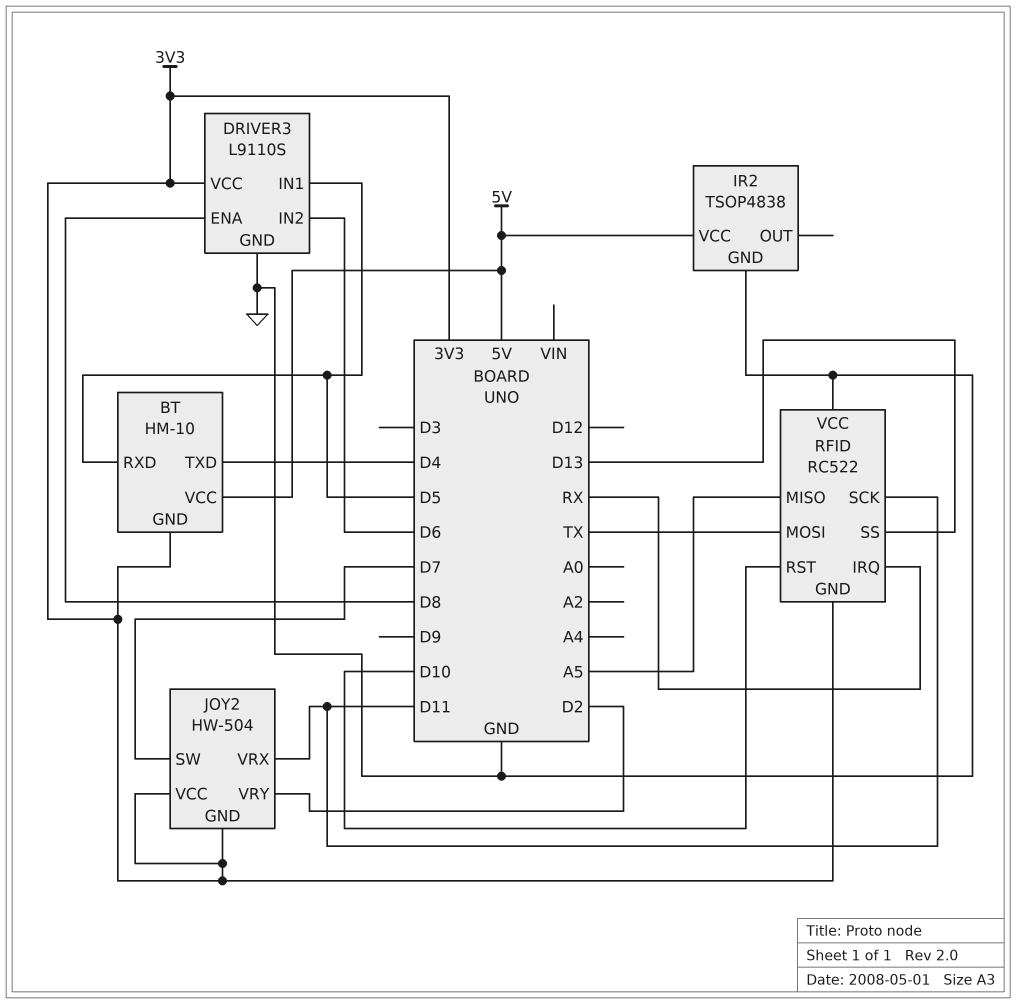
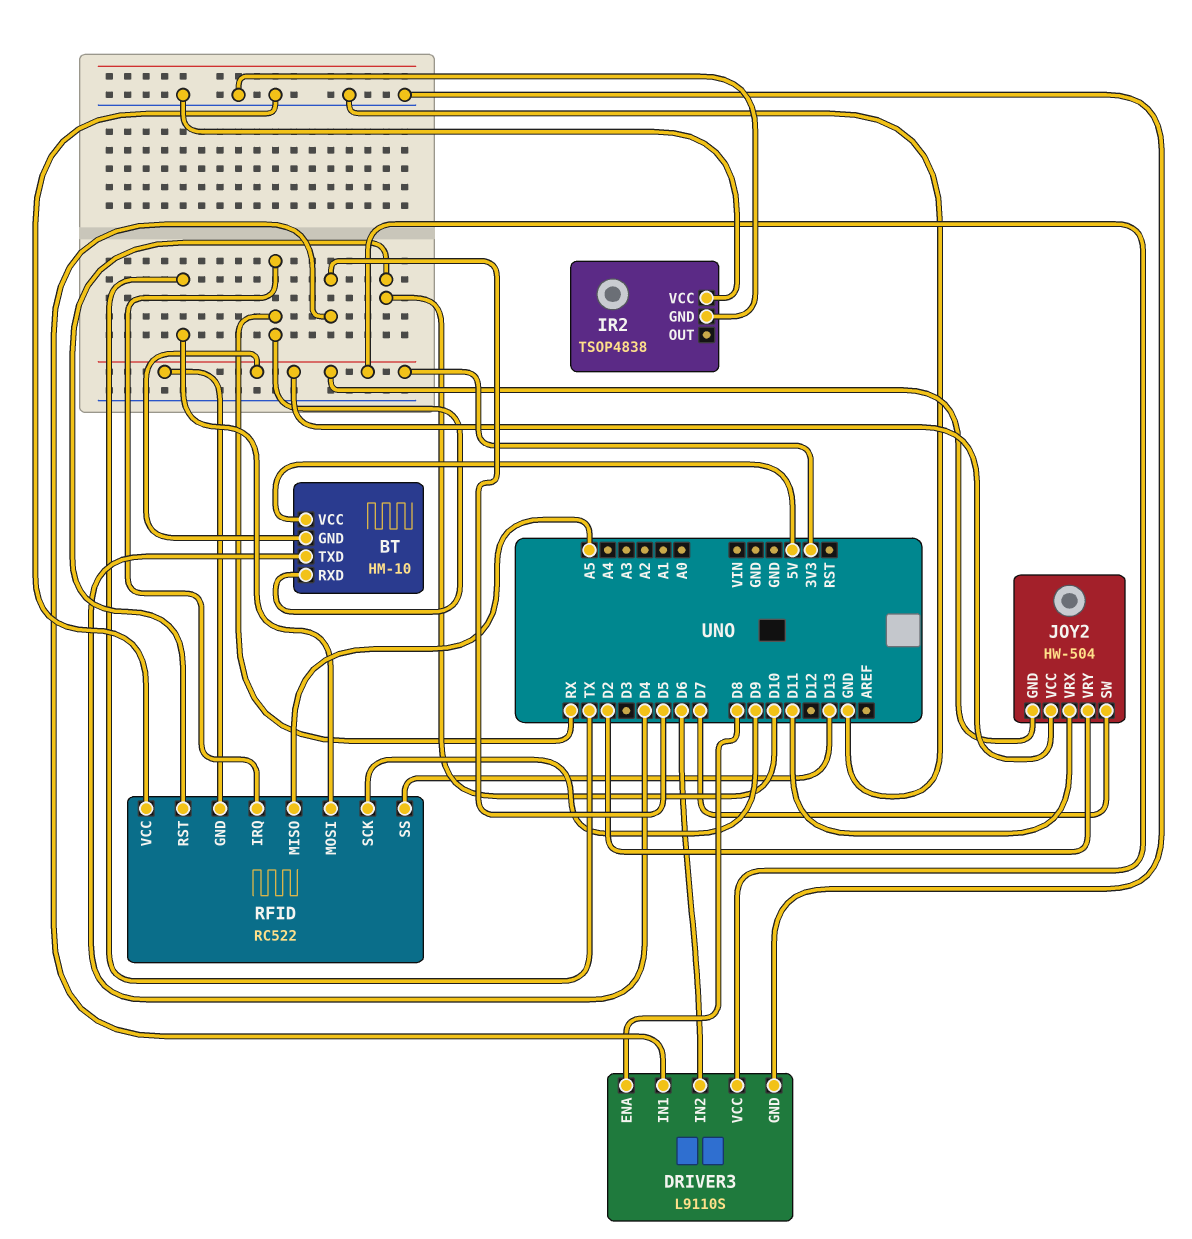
BT pin RXD: D5 -> RX
IR2 pin VCC: 5V -> GND
RFID pin SCK: D11 -> D9

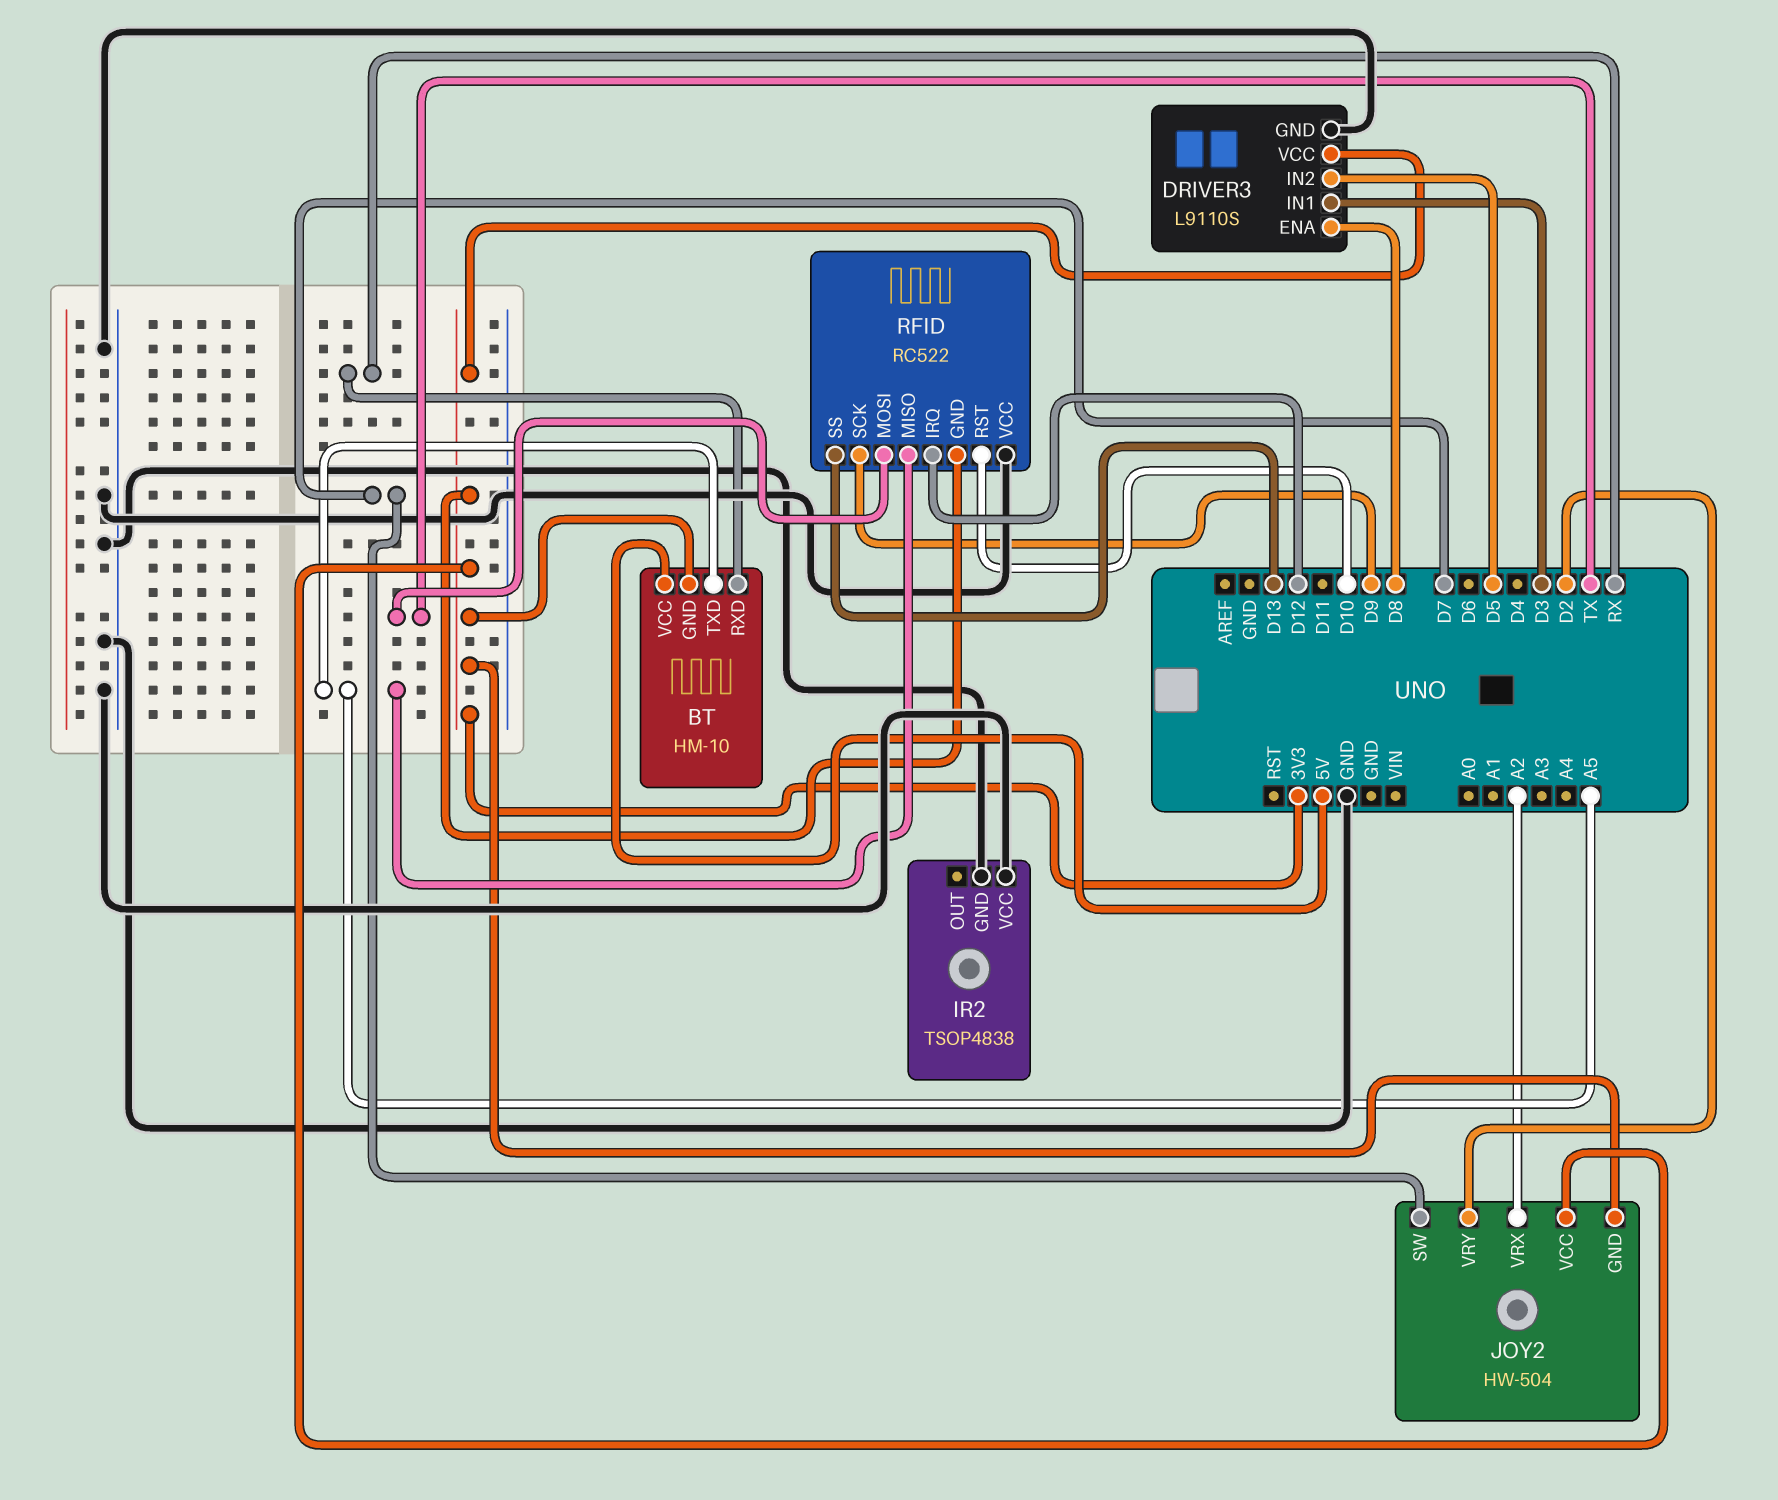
BT pin TXD: D4 -> A5
DRIVER3 pin IN1: D5 -> D3
DRIVER3 pin IN2: D6 -> D5
JOY2 pin VRX: D11 -> A2
RFID pin IRQ: RX -> D12

